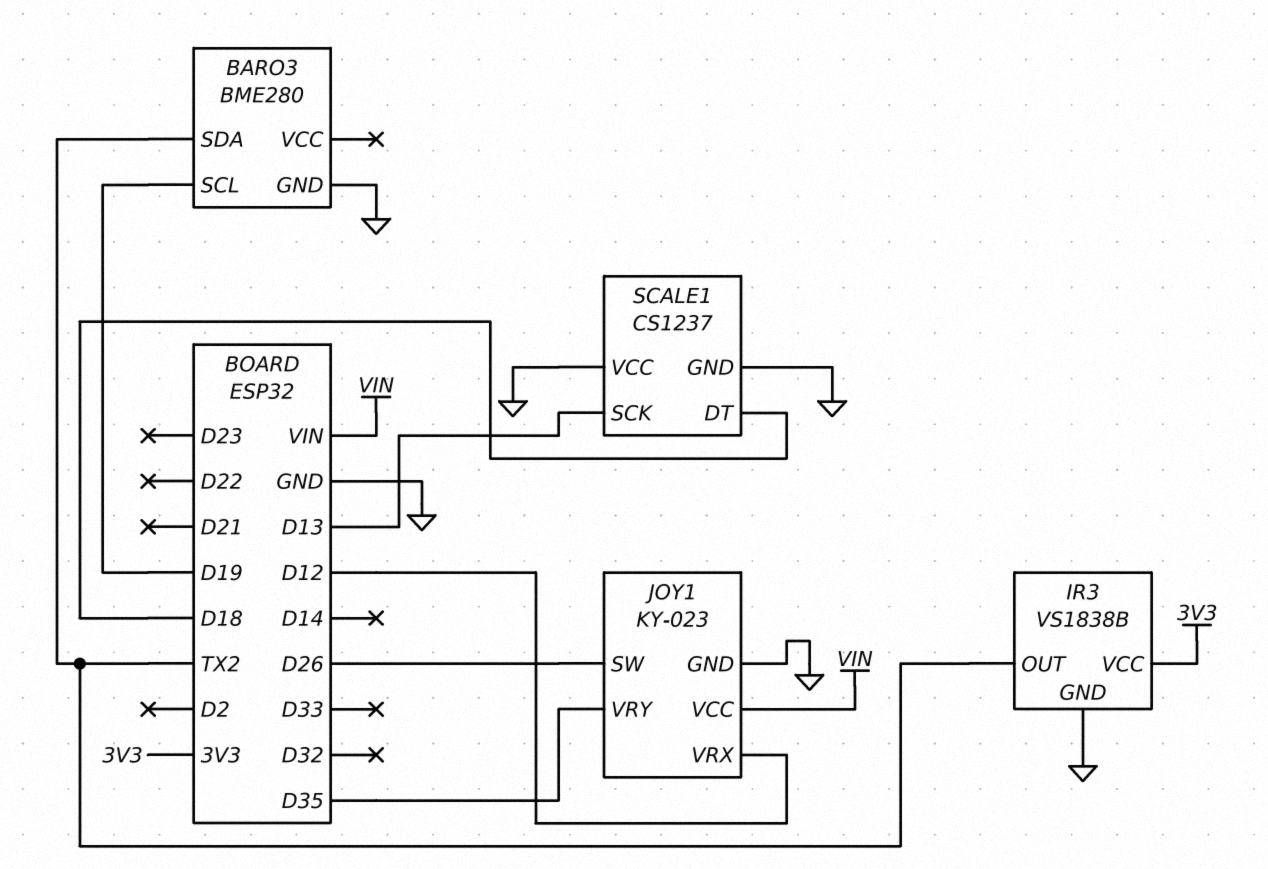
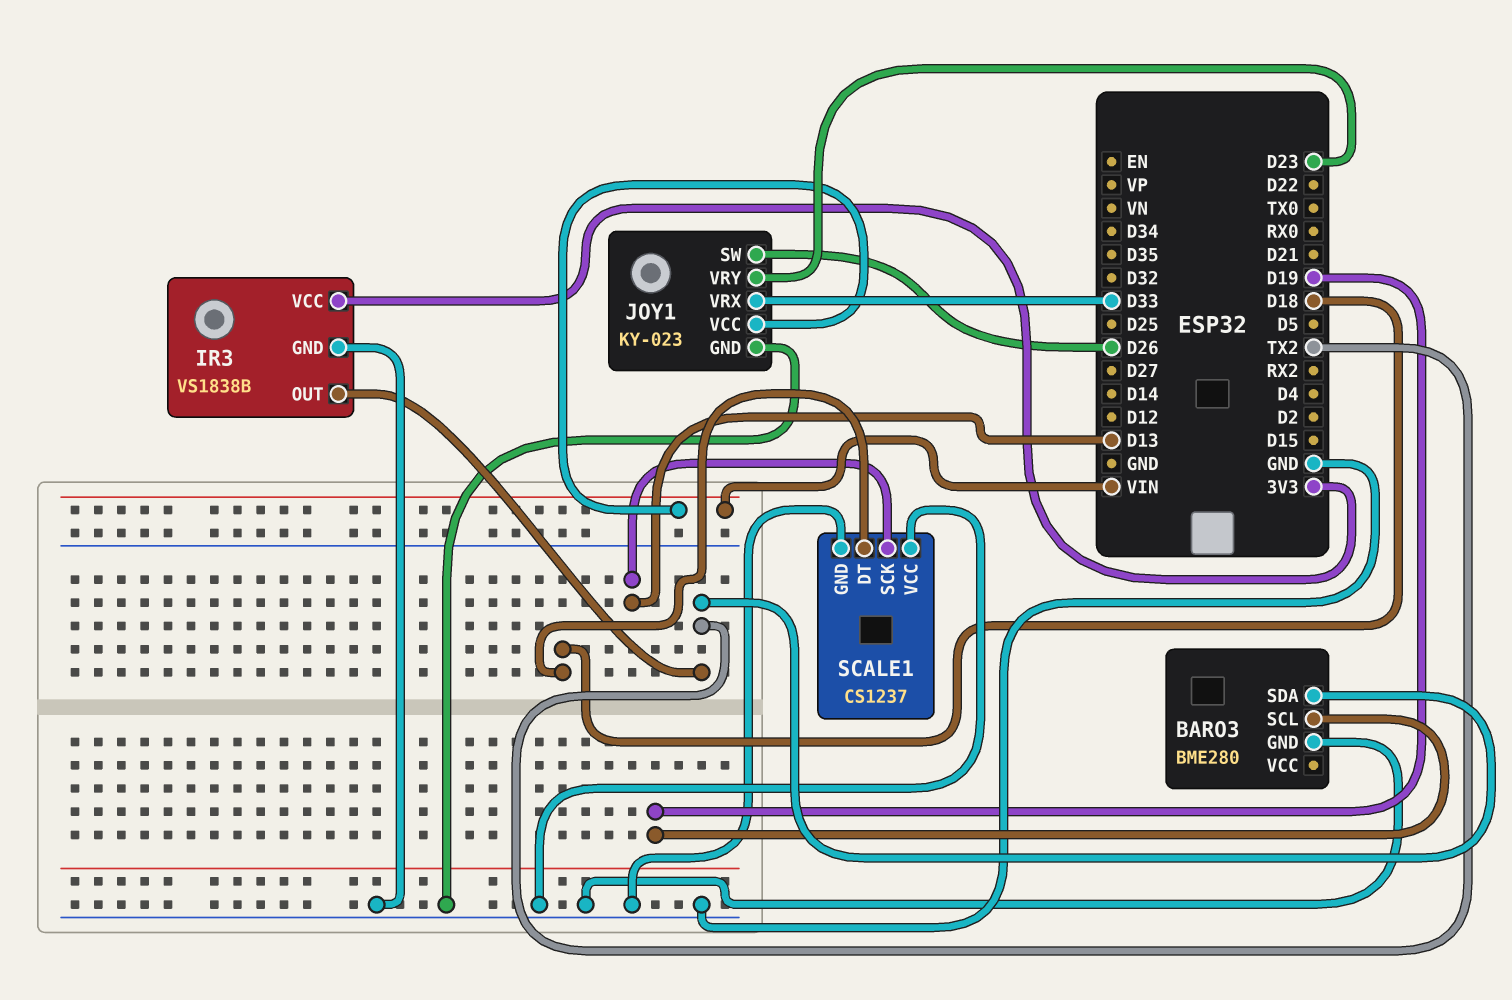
JOY1 pin VRX: D12 -> D33
JOY1 pin VRY: D35 -> D23

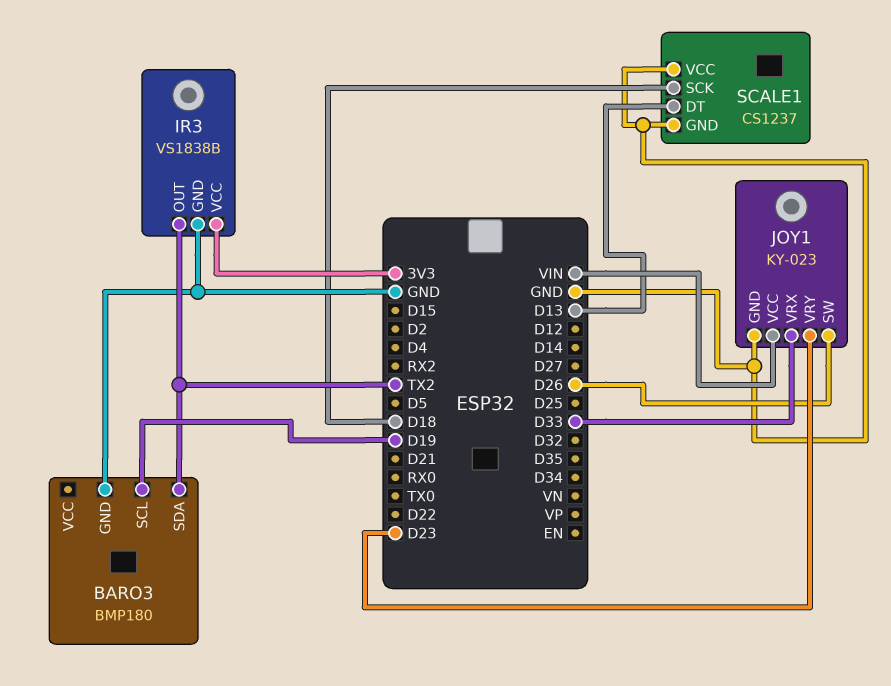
BARO3: BME280 -> BMP180
SCALE1 pin DT: D18 -> D13
SCALE1 pin SCK: D13 -> D18

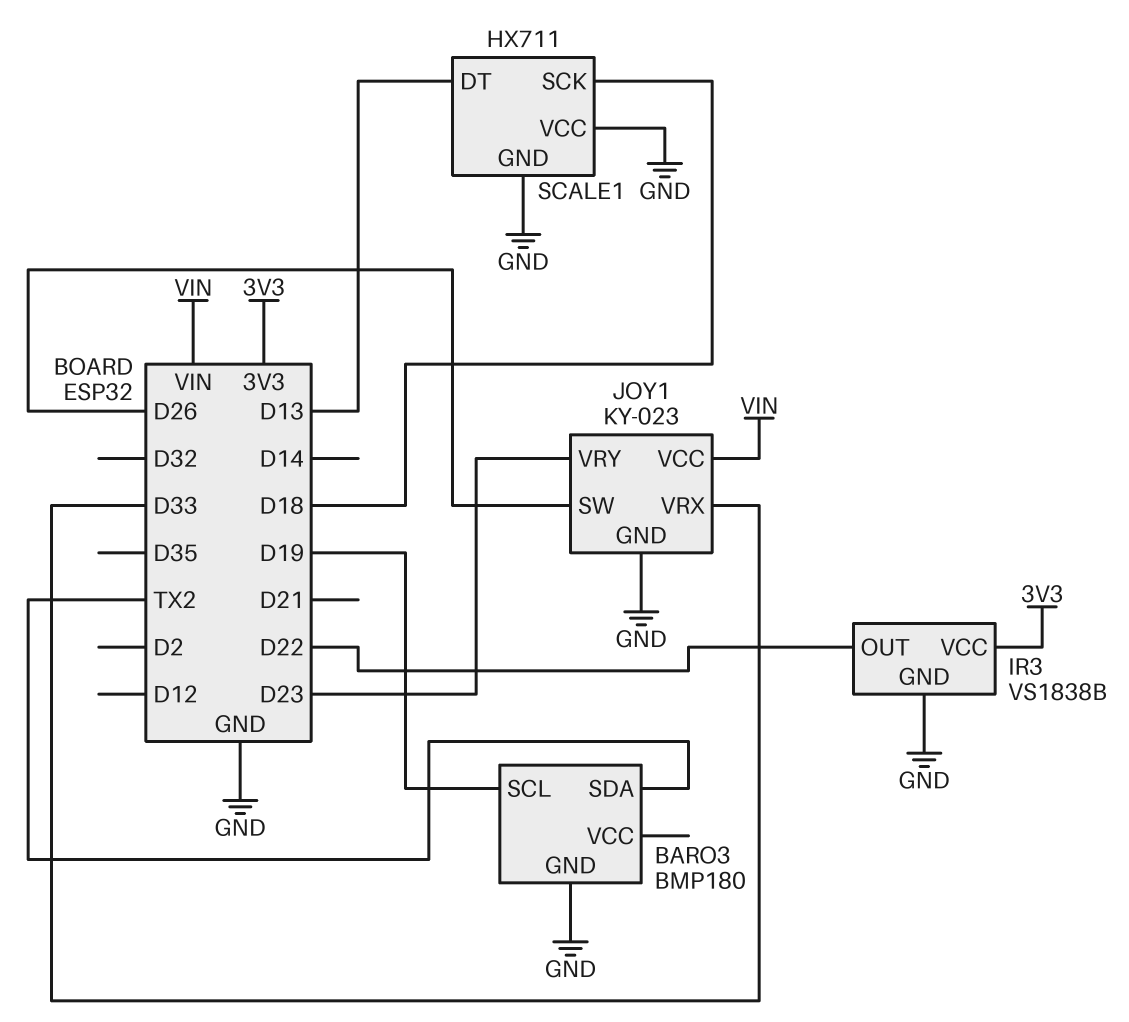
IR3 pin OUT: TX2 -> D22
SCALE1: CS1237 -> HX711

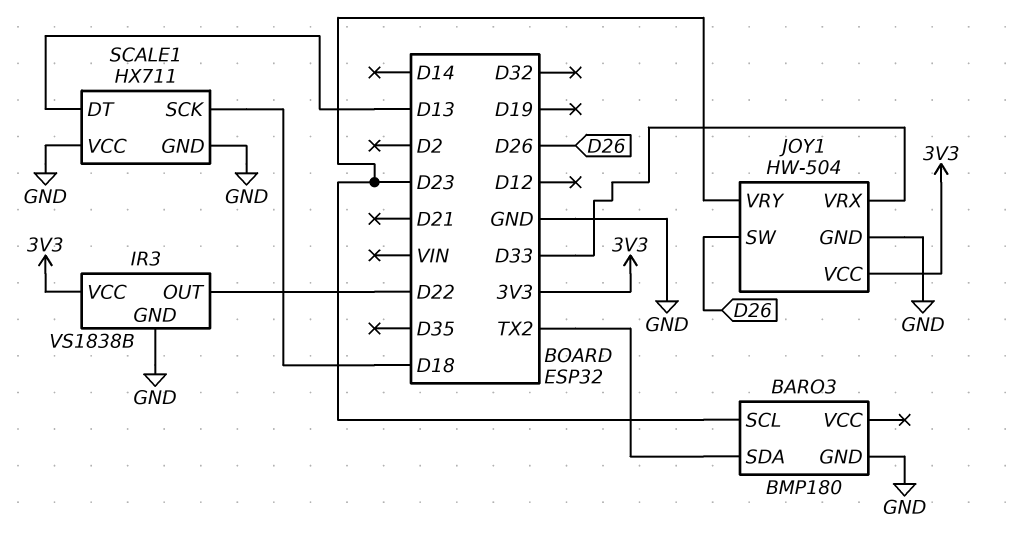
BARO3 pin SCL: D19 -> D23
JOY1: KY-023 -> HW-504
JOY1 pin VCC: VIN -> 3V3

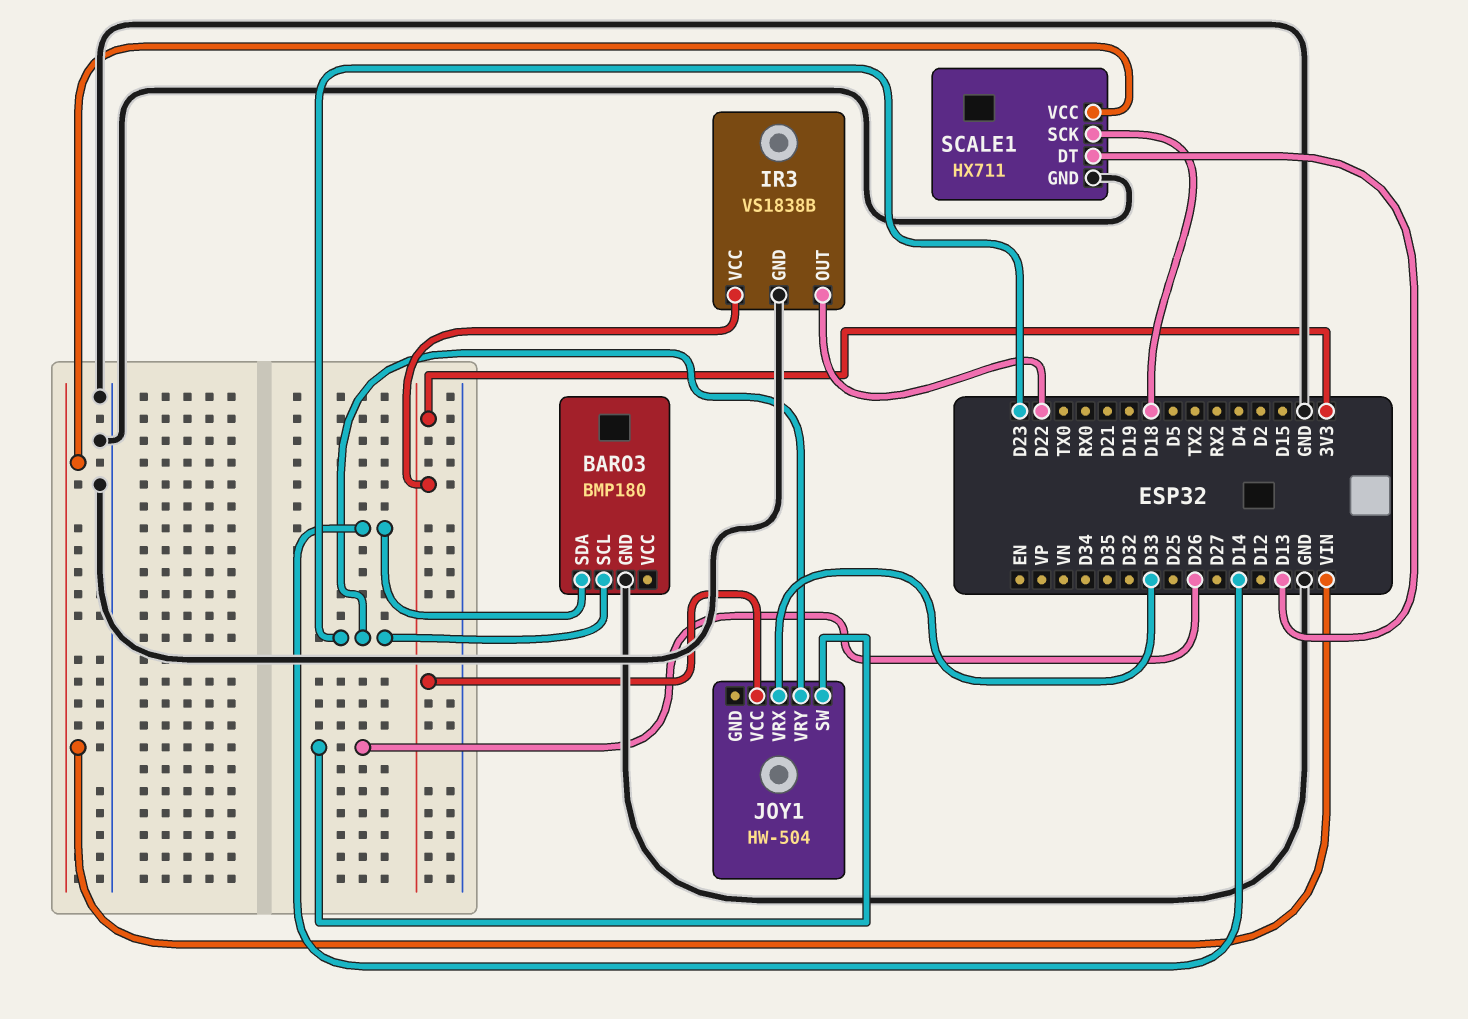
BARO3 pin SDA: TX2 -> D14
JOY1 pin GND: GND -> none
SCALE1 pin VCC: GND -> VIN

